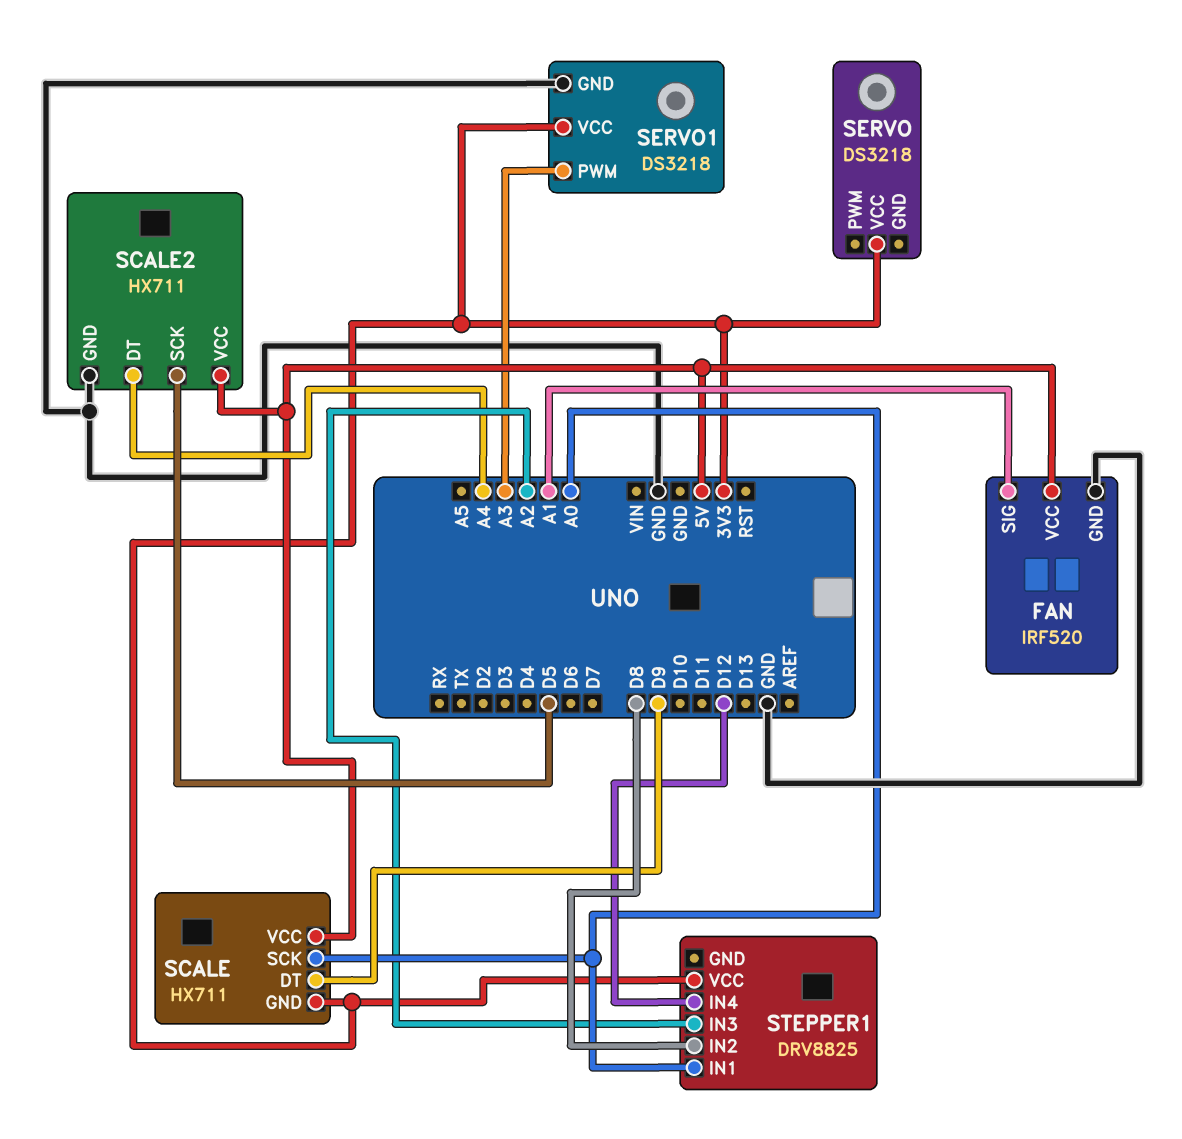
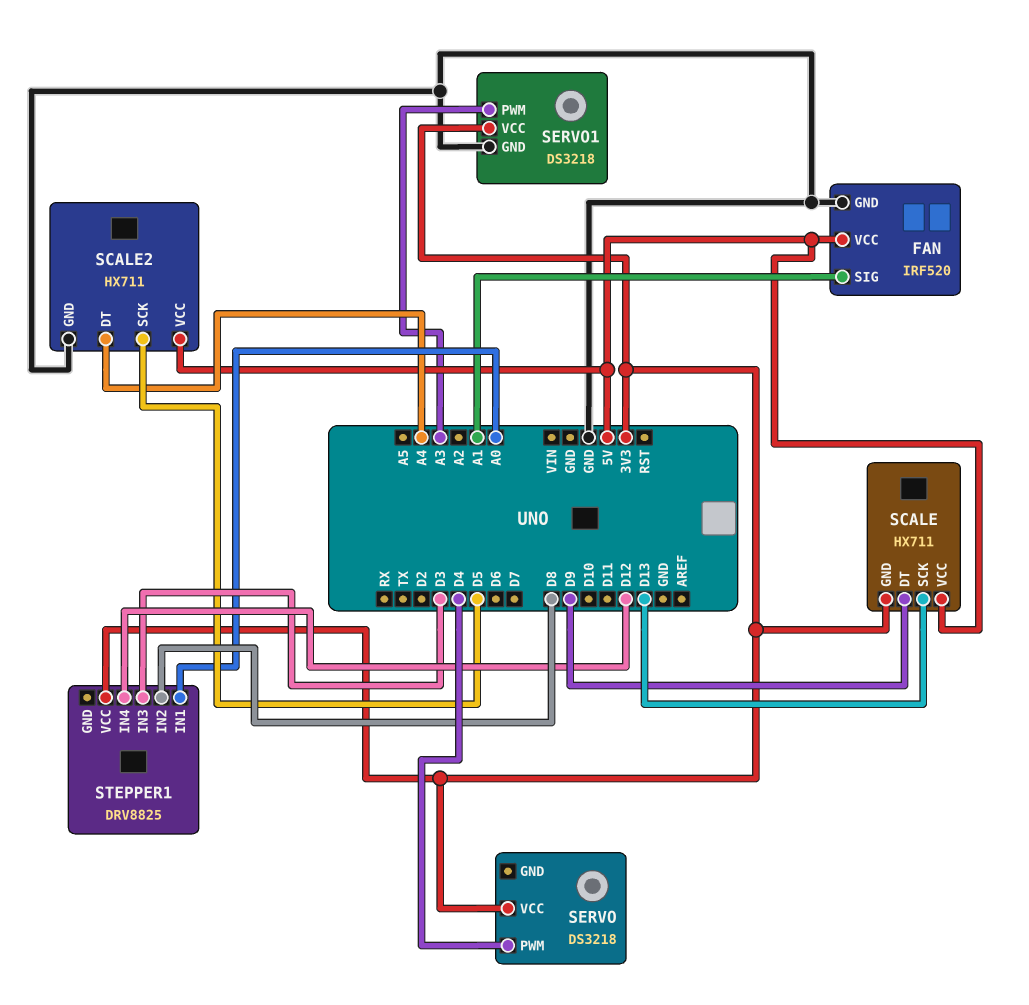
SCALE pin SCK: A0 -> D13
SERVO pin PWM: none -> D4
STEPPER1 pin IN3: A2 -> D3

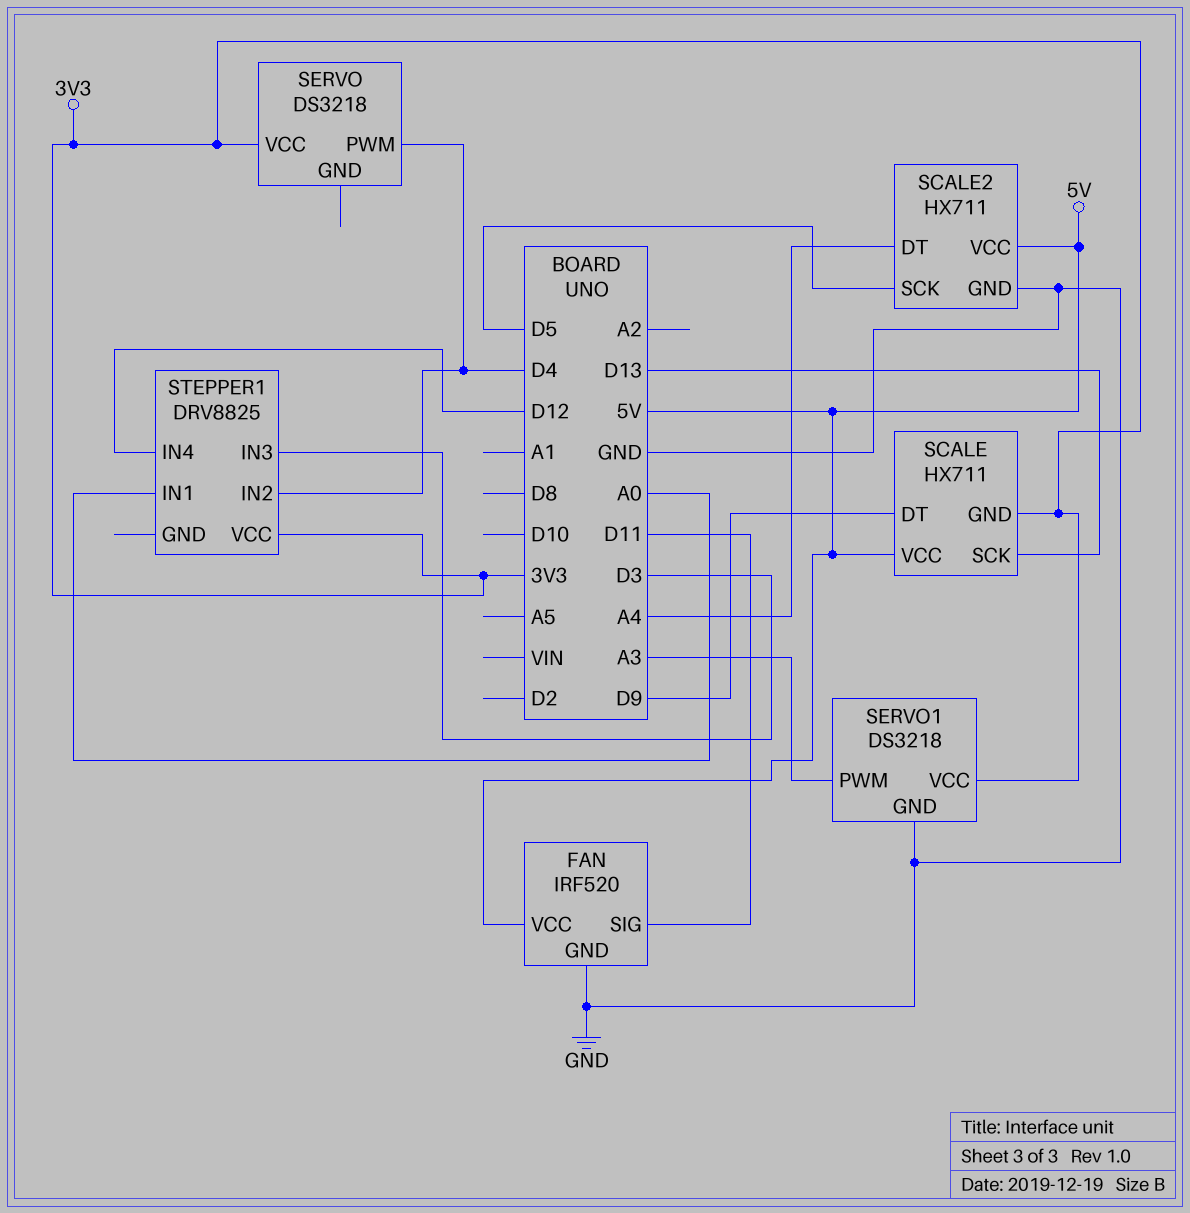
FAN pin SIG: A1 -> D11
STEPPER1 pin IN2: D8 -> D4

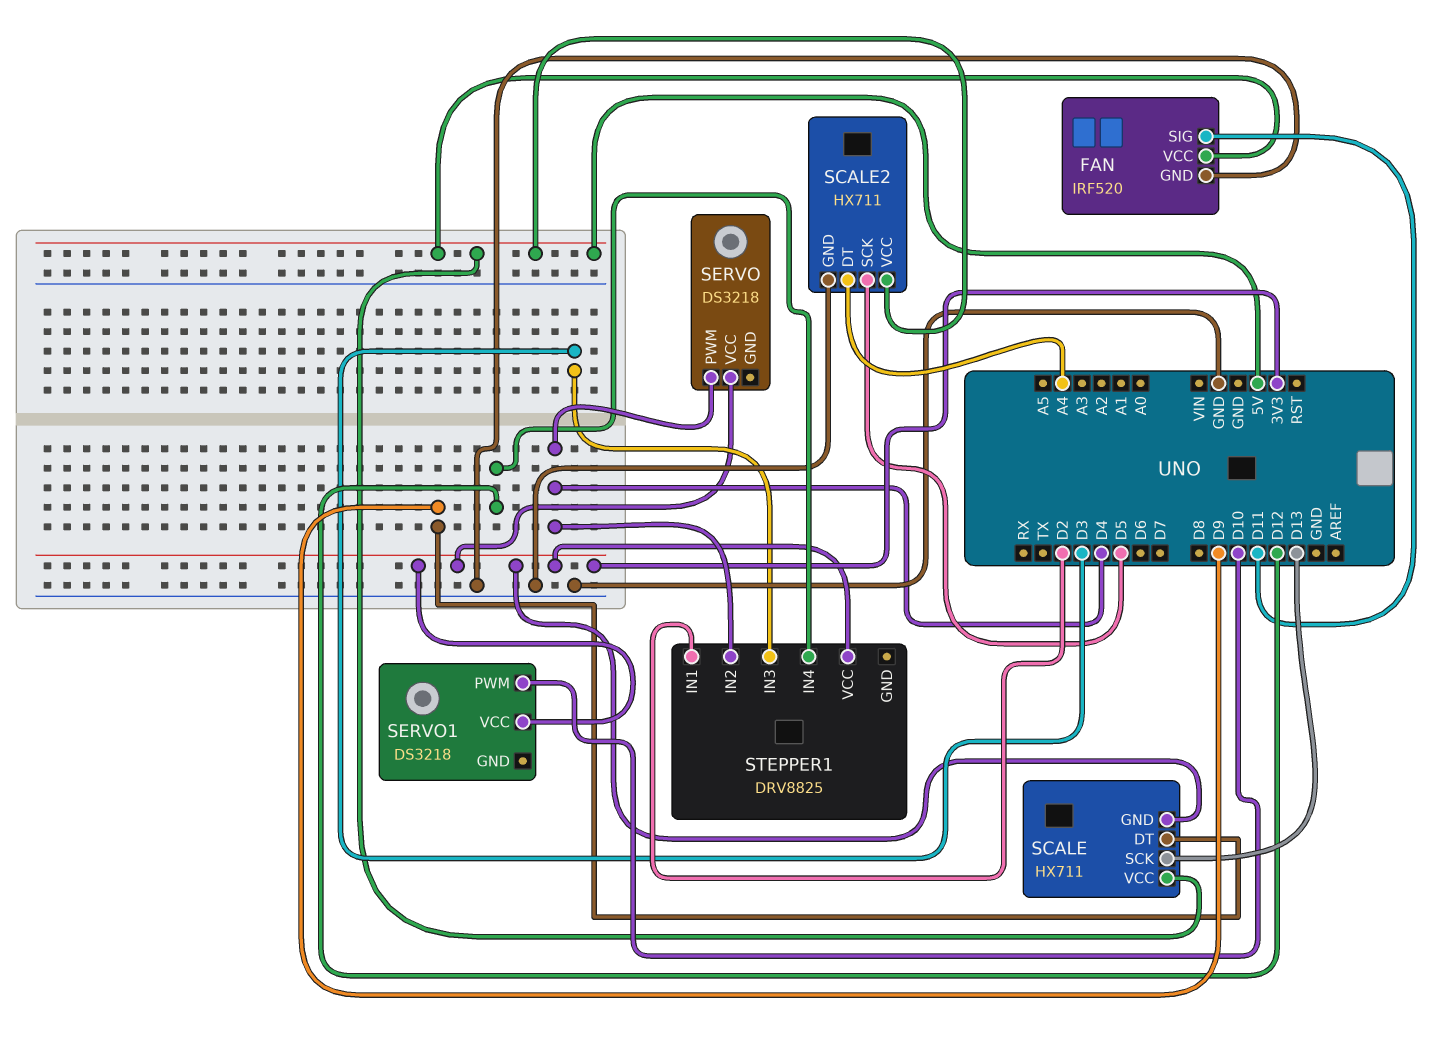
SERVO1 pin GND: GND -> none
SERVO1 pin PWM: A3 -> D10
STEPPER1 pin IN1: A0 -> D2

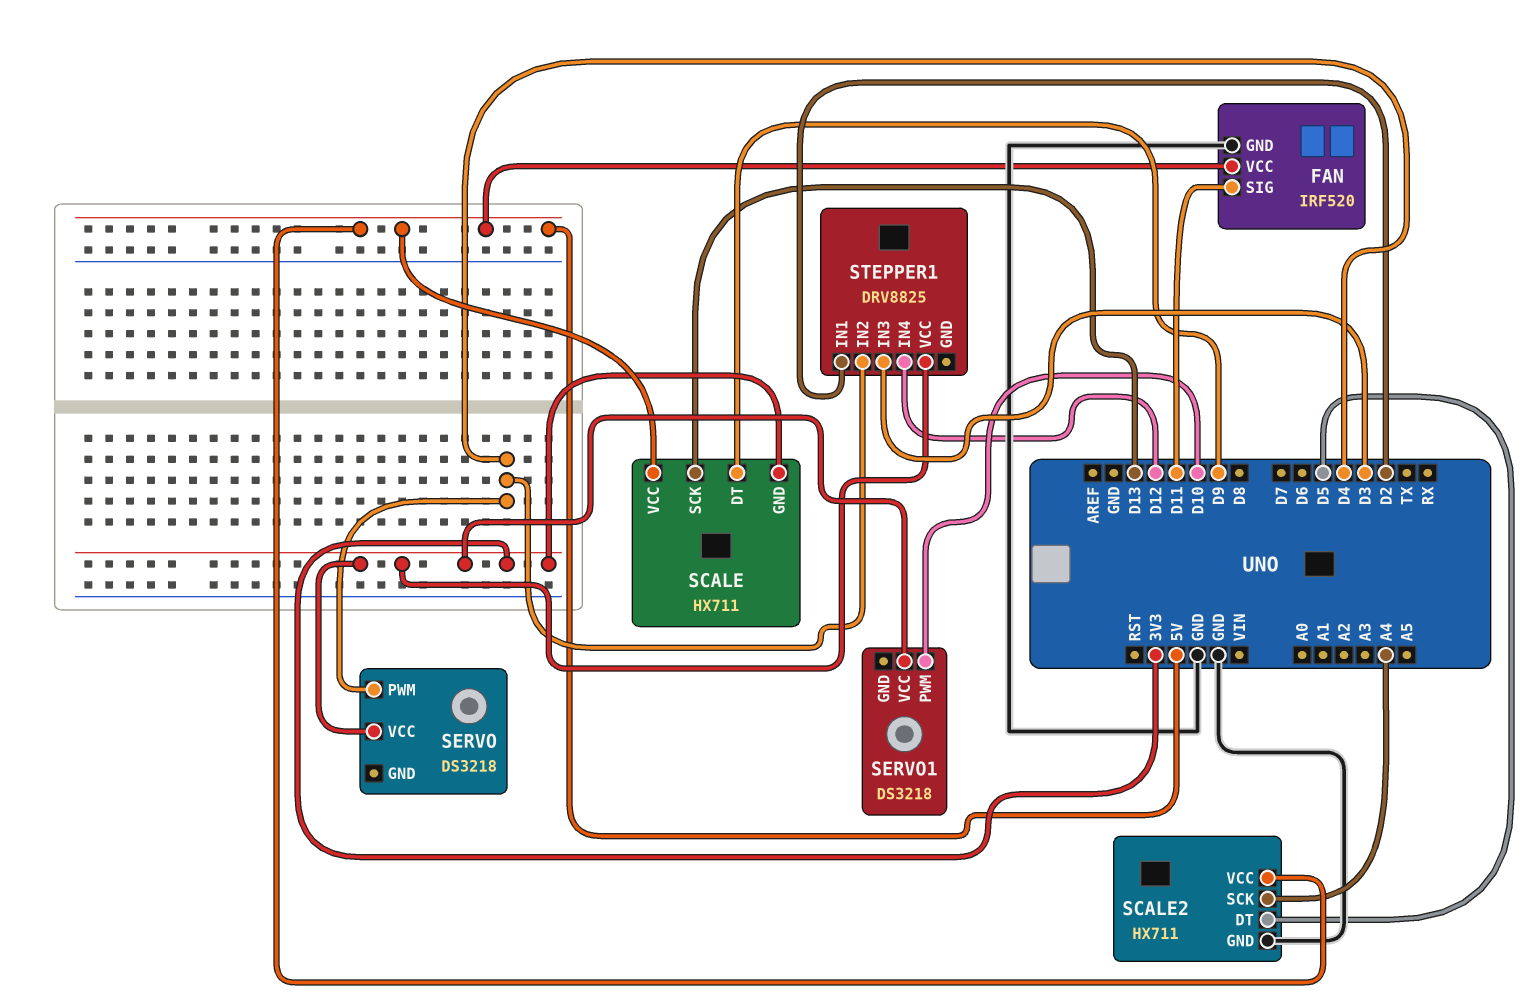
SCALE2 pin DT: A4 -> D5
SCALE2 pin SCK: D5 -> A4

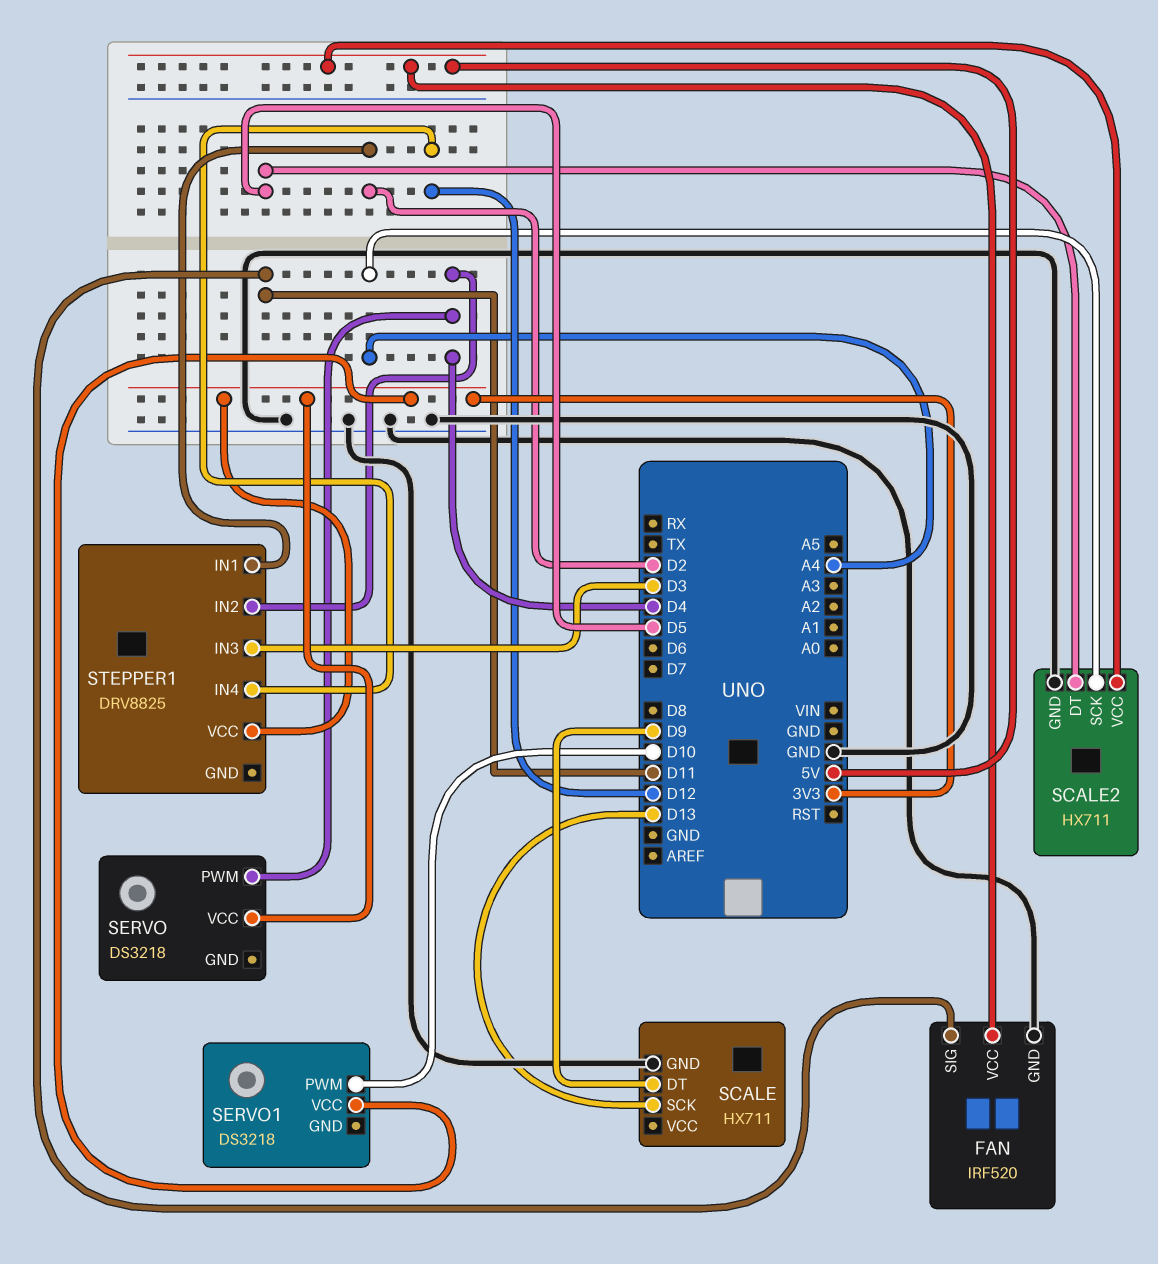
SCALE pin GND: 3V3 -> GND
SCALE pin VCC: 5V -> none

